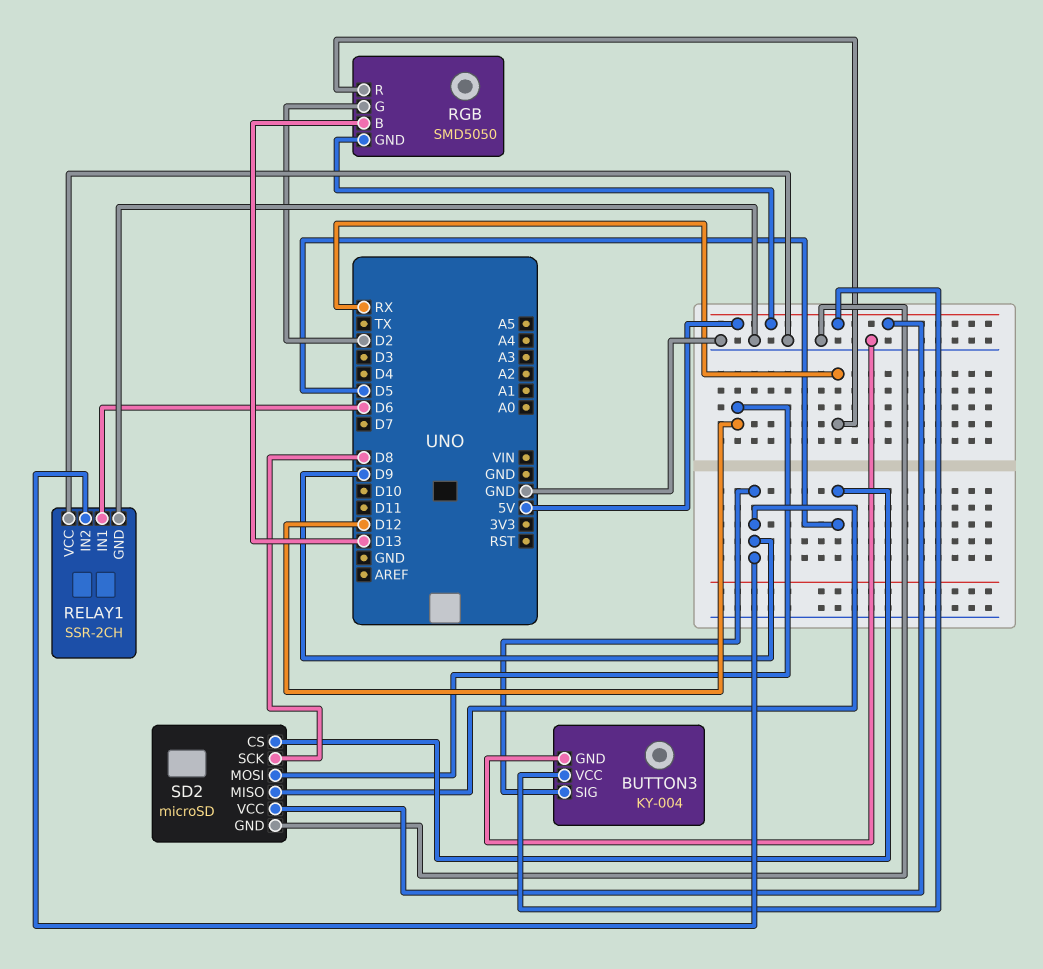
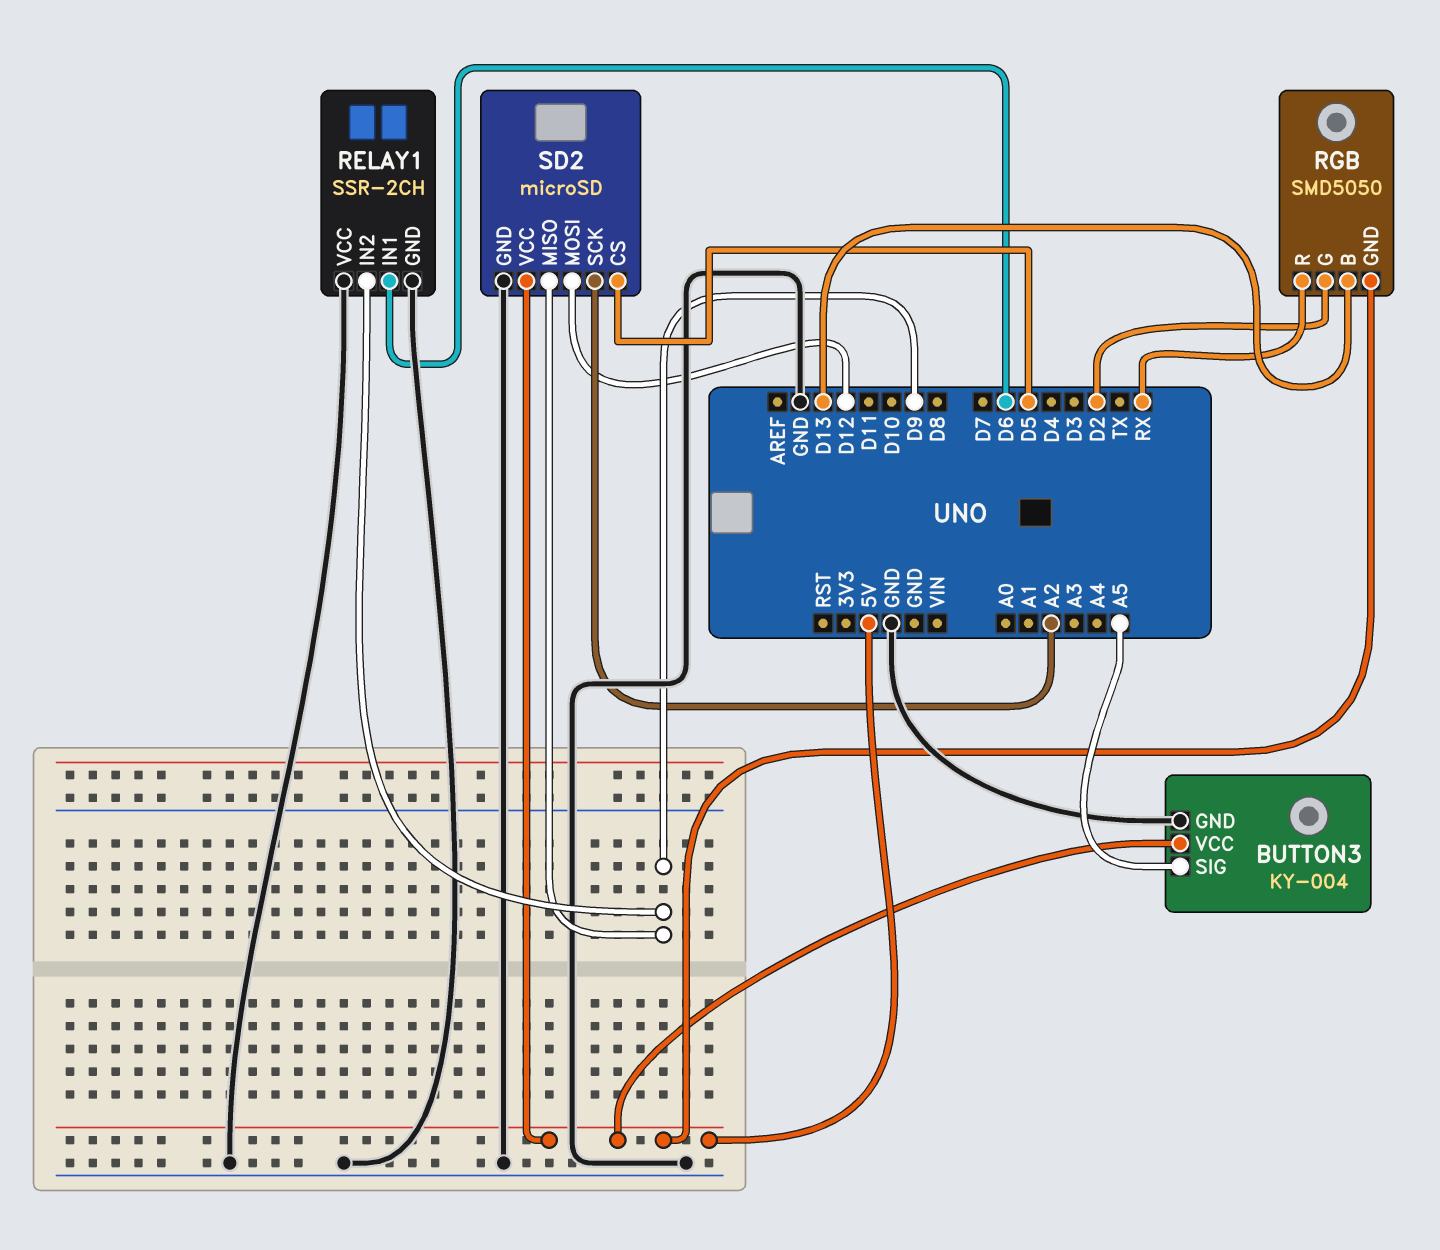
BUTTON3 pin SIG: D9 -> A5
SD2 pin SCK: D8 -> A2

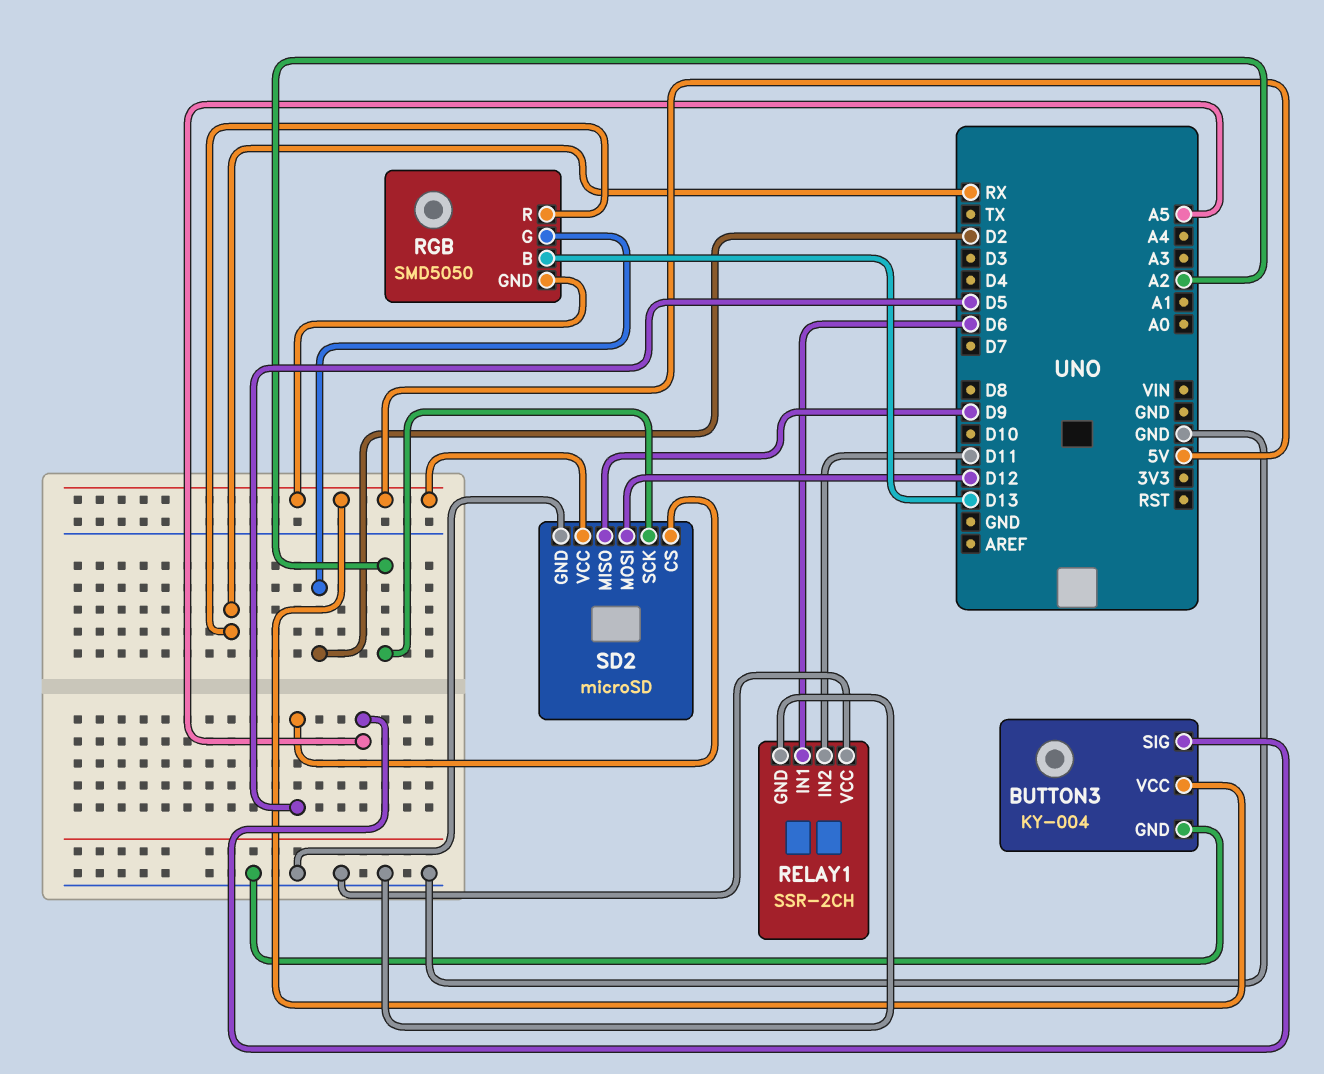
RELAY1 pin IN2: D9 -> D11

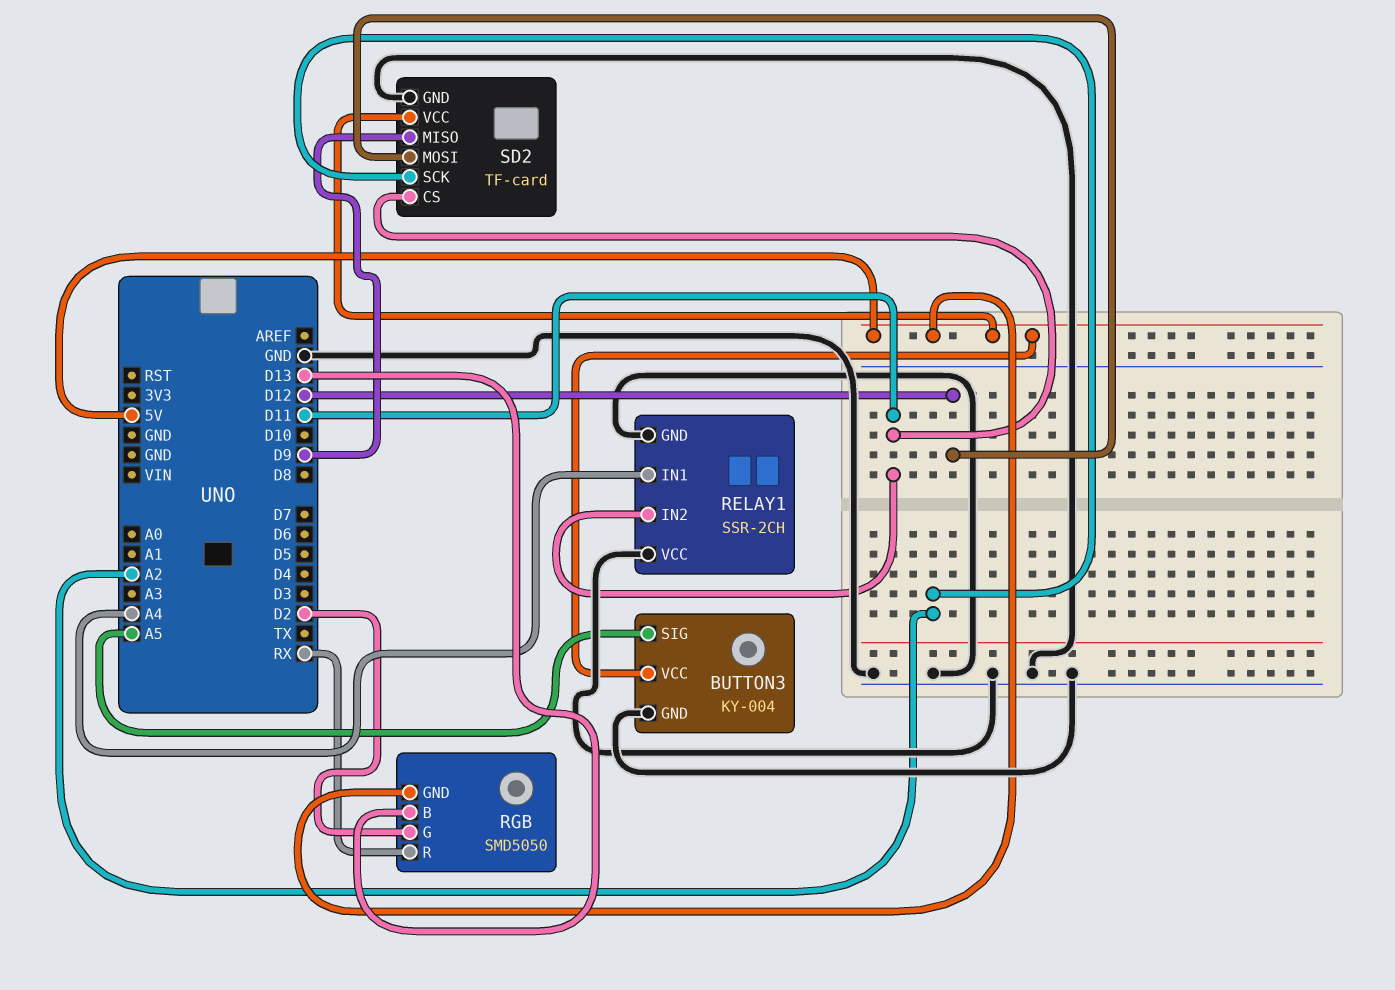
RELAY1 pin IN1: D6 -> A4
SD2: microSD -> TF-card
SD2 pin CS: D5 -> D11

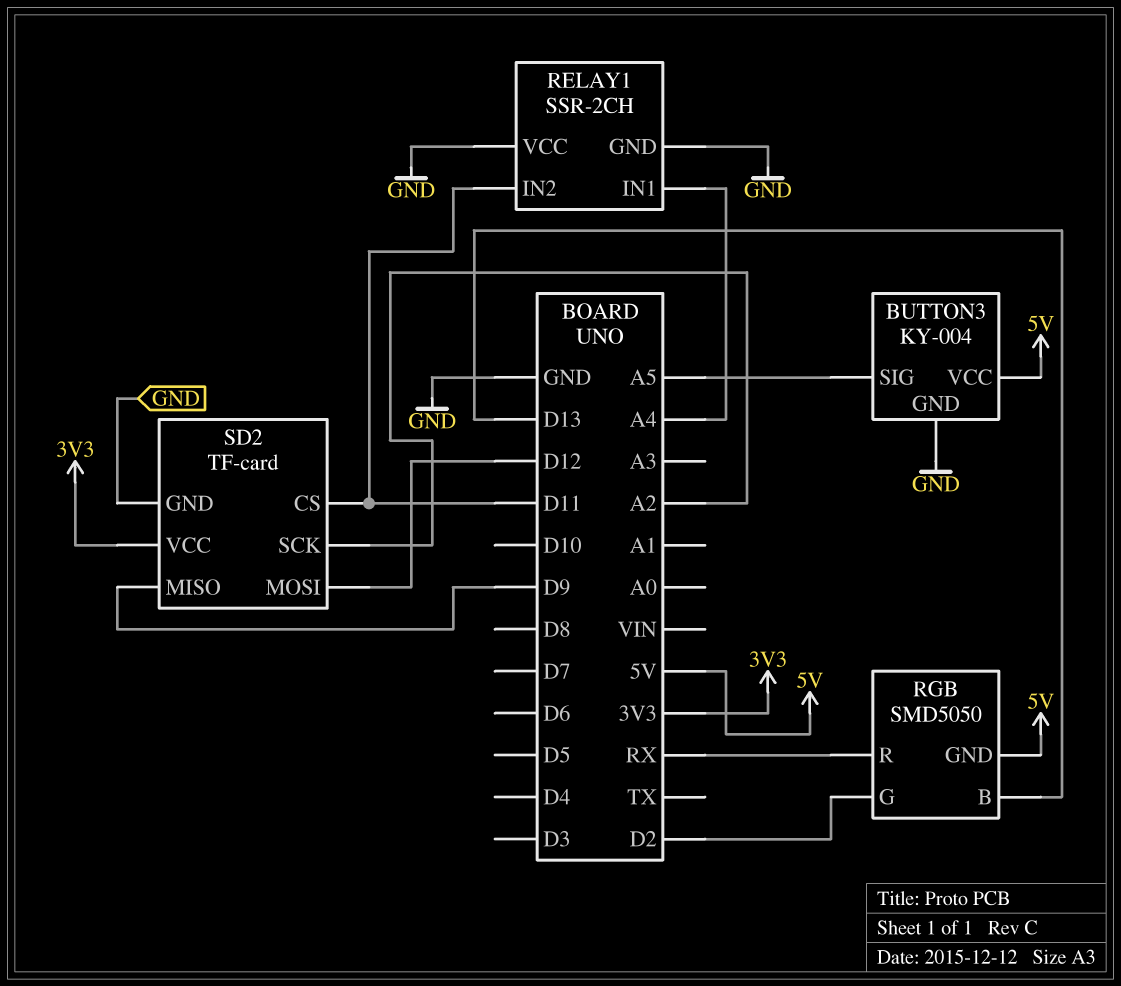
SD2 pin VCC: 5V -> 3V3

